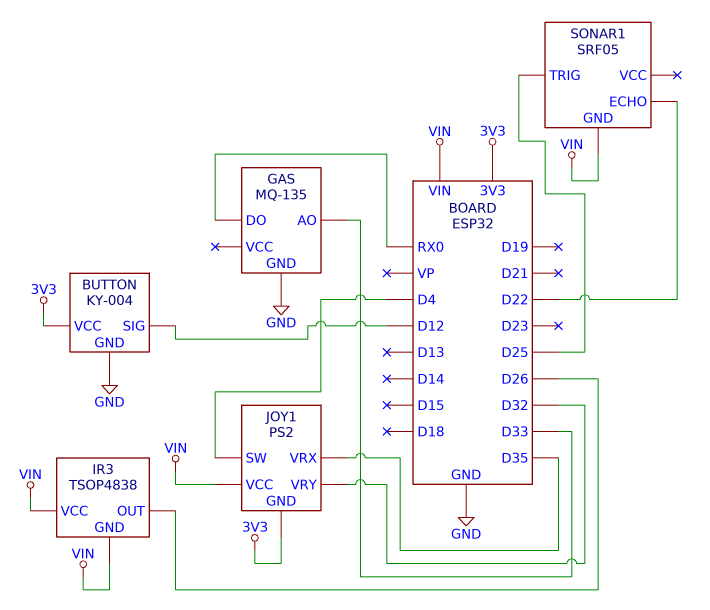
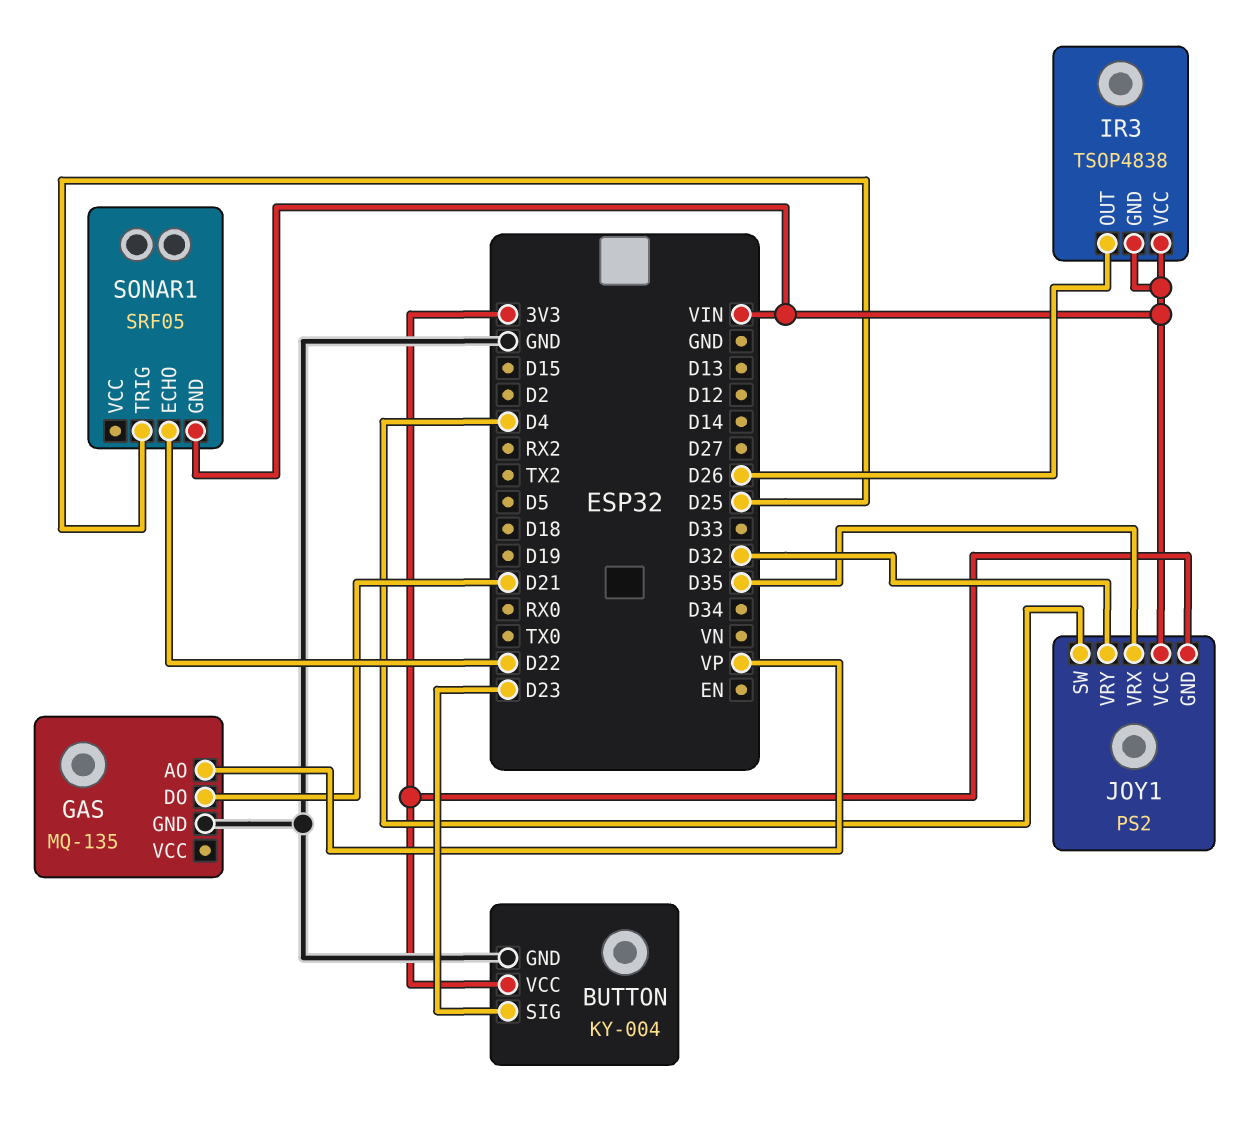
BUTTON pin SIG: D12 -> D23
GAS pin AO: D33 -> VP
GAS pin DO: RX0 -> D21

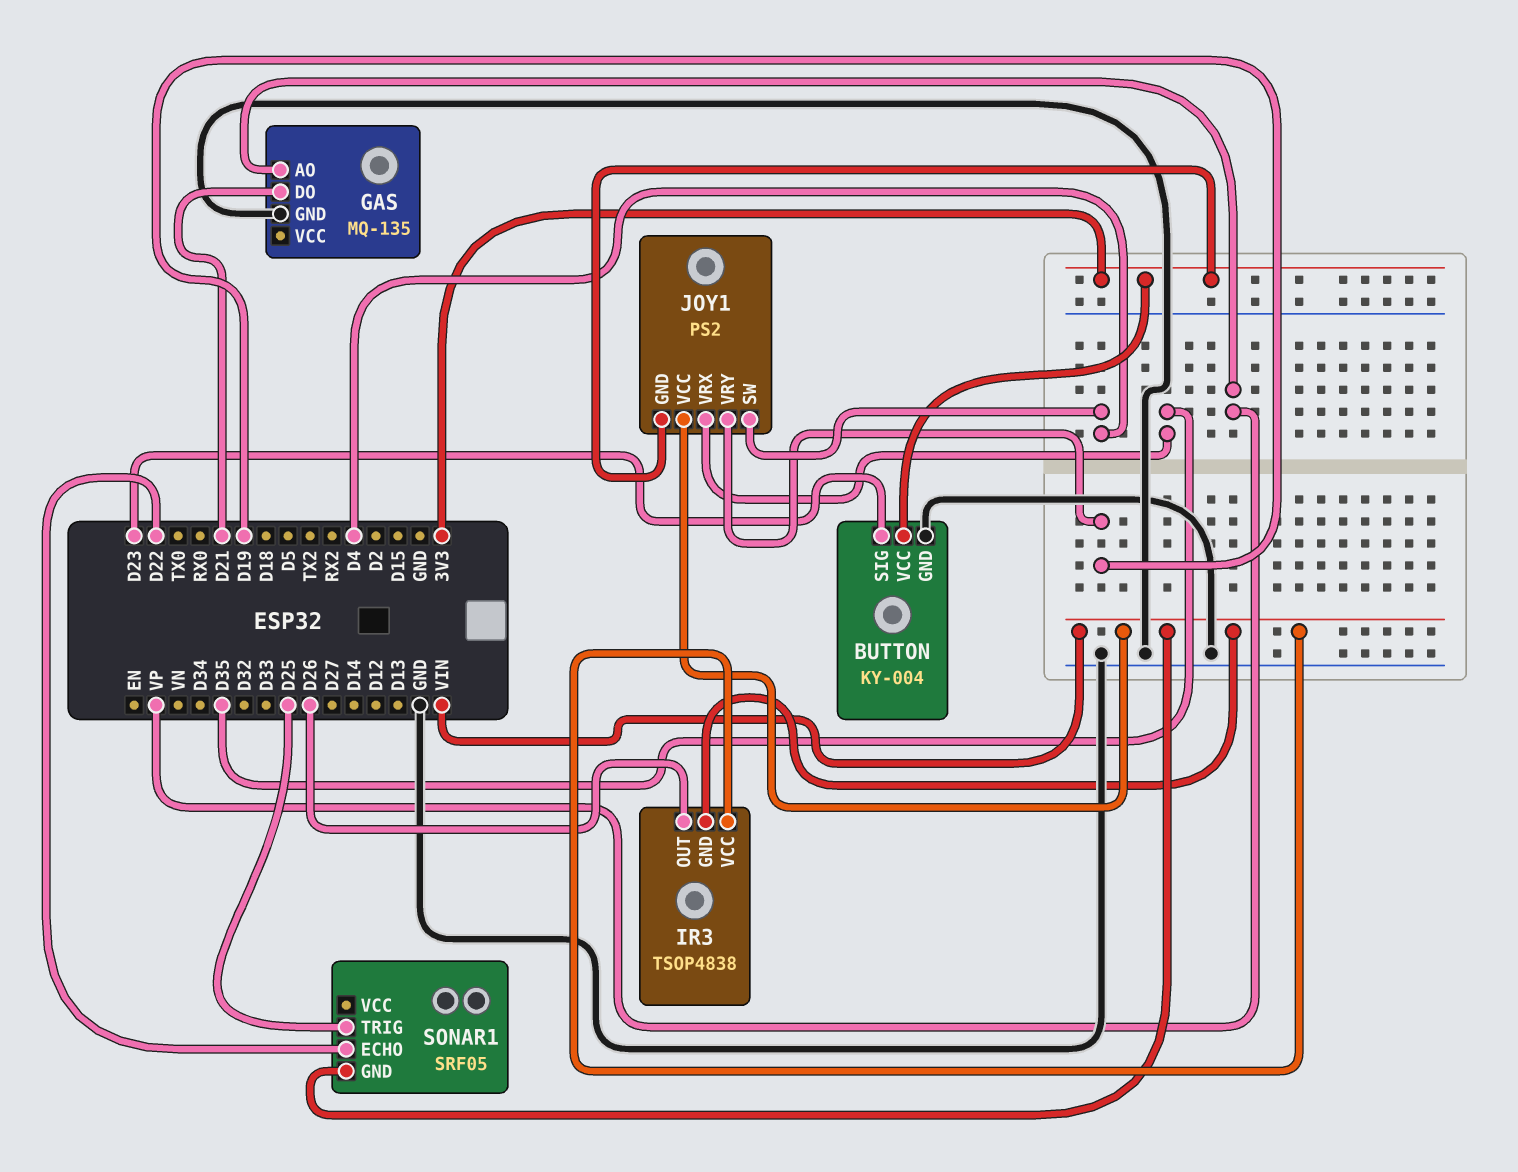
JOY1 pin VRY: D32 -> D19

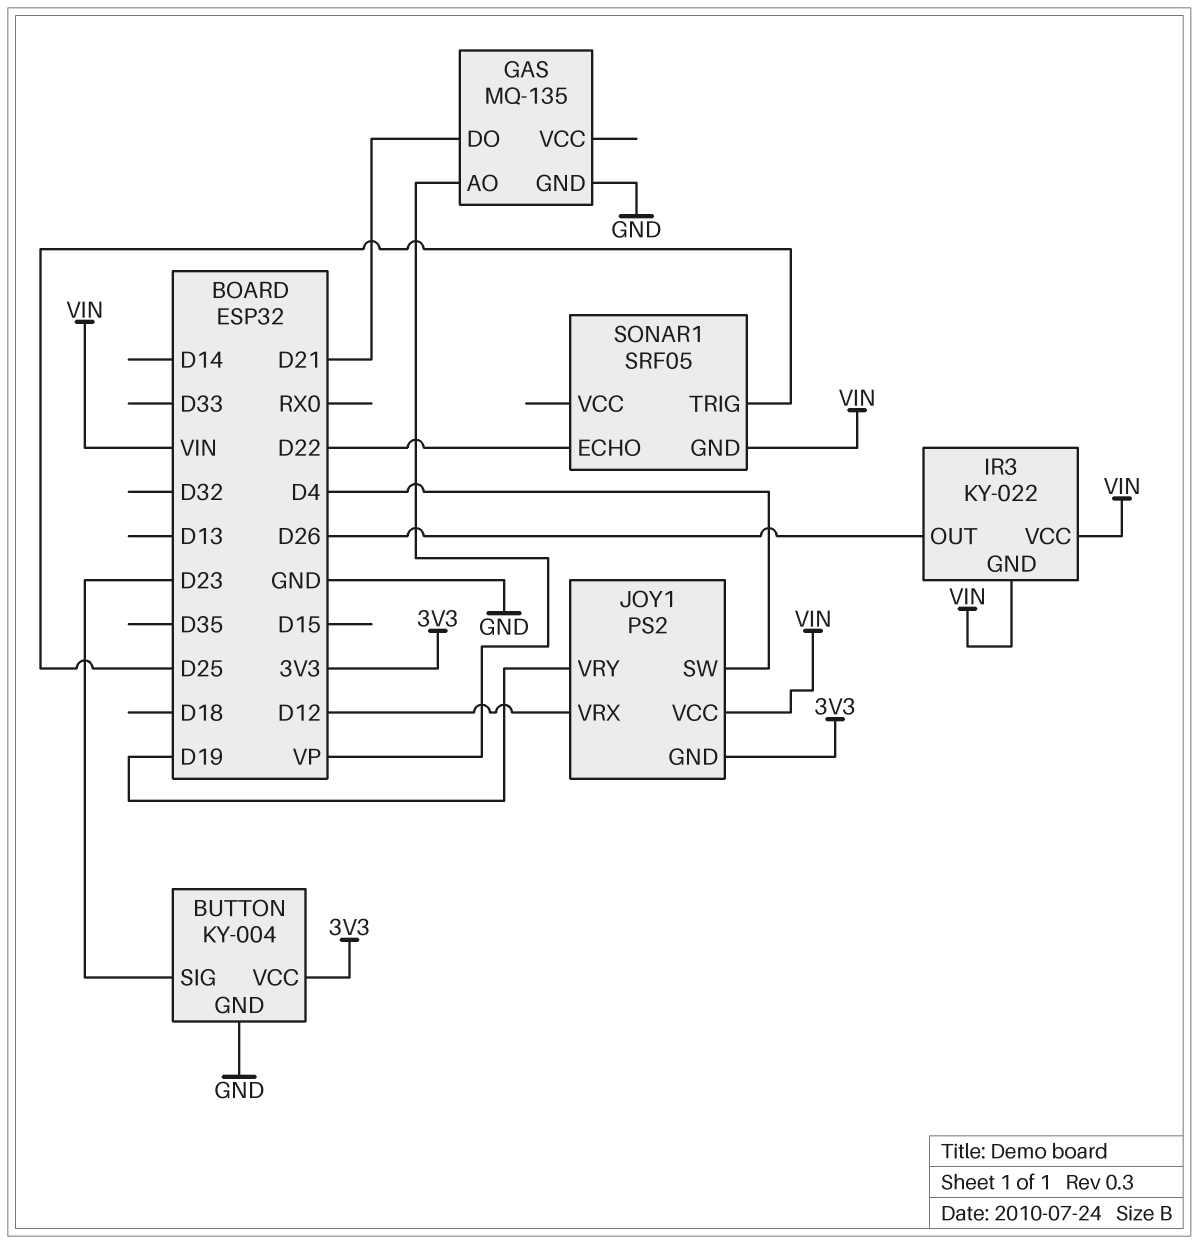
IR3: TSOP4838 -> KY-022
JOY1 pin VRX: D35 -> D12

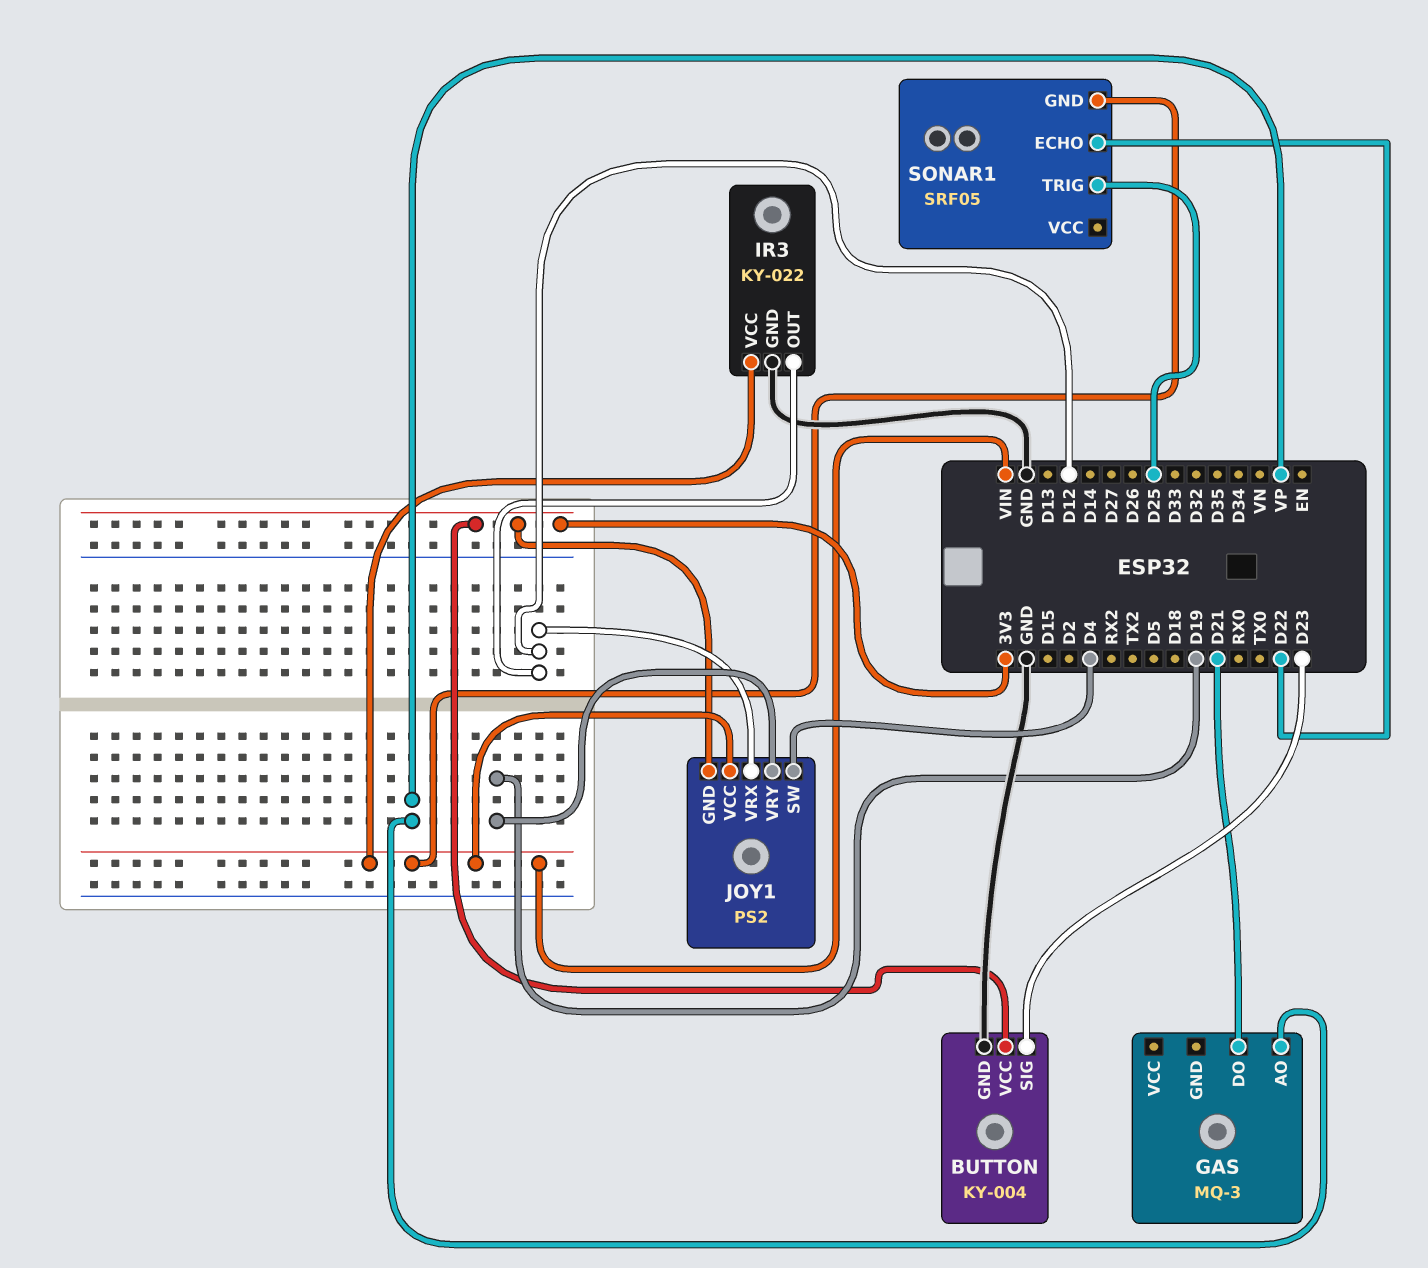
GAS: MQ-135 -> MQ-3
GAS pin GND: GND -> none
IR3 pin GND: VIN -> GND
IR3 pin OUT: D26 -> D12

